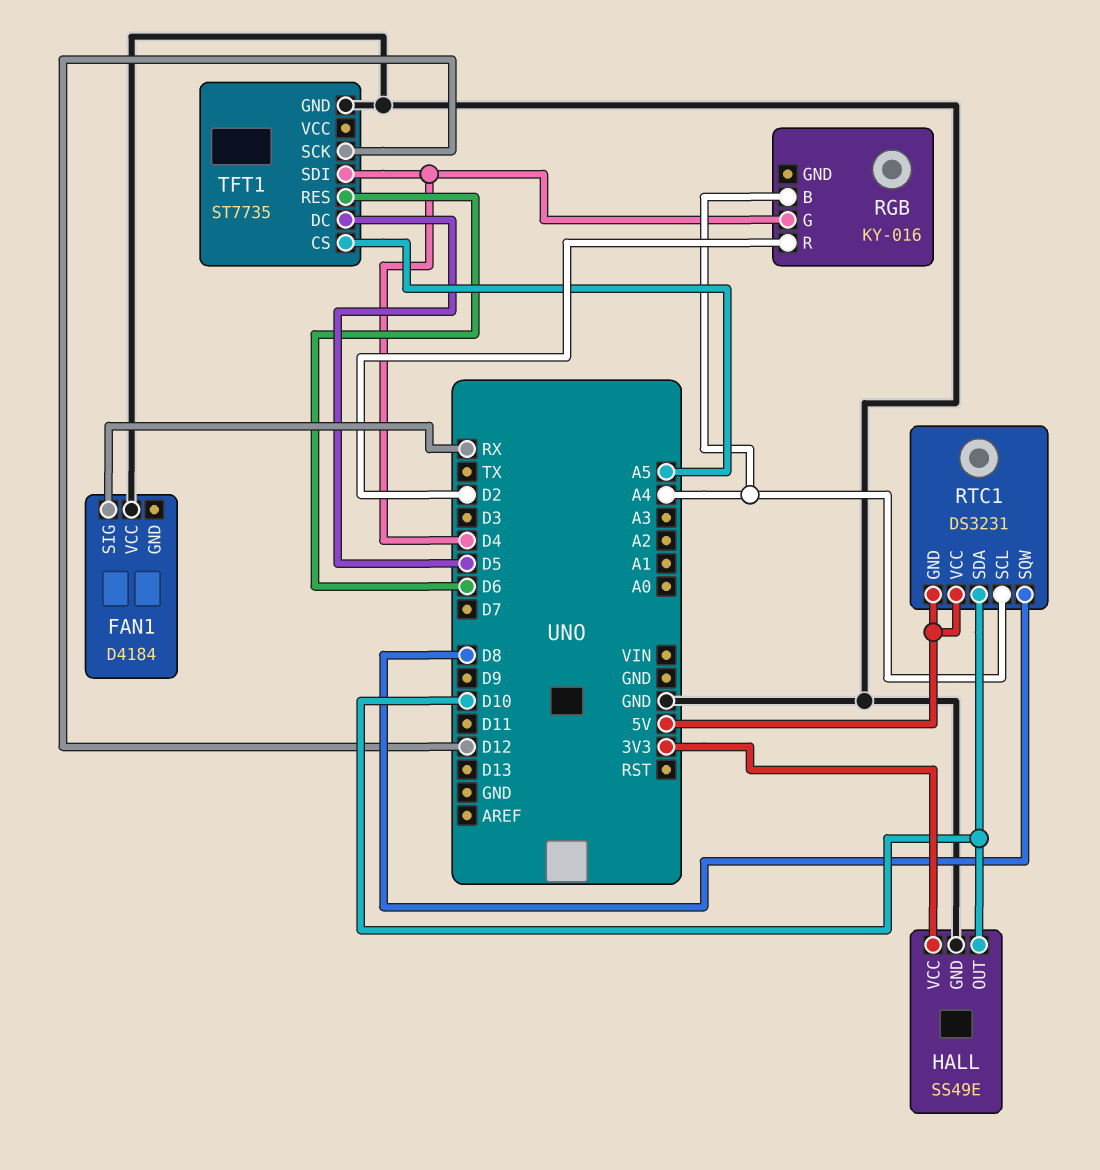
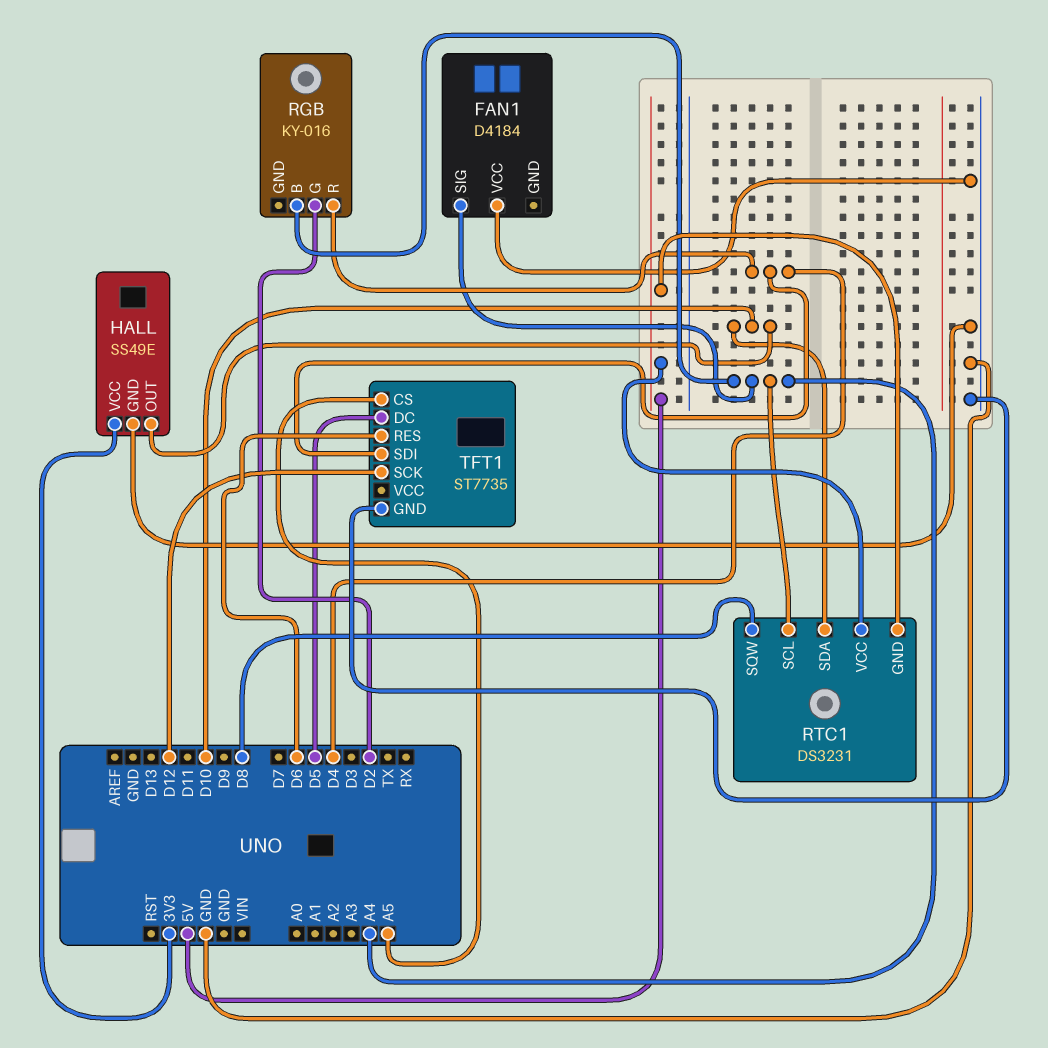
FAN1 pin SIG: RX -> A4
RGB pin G: D4 -> D2
RGB pin R: D2 -> D4

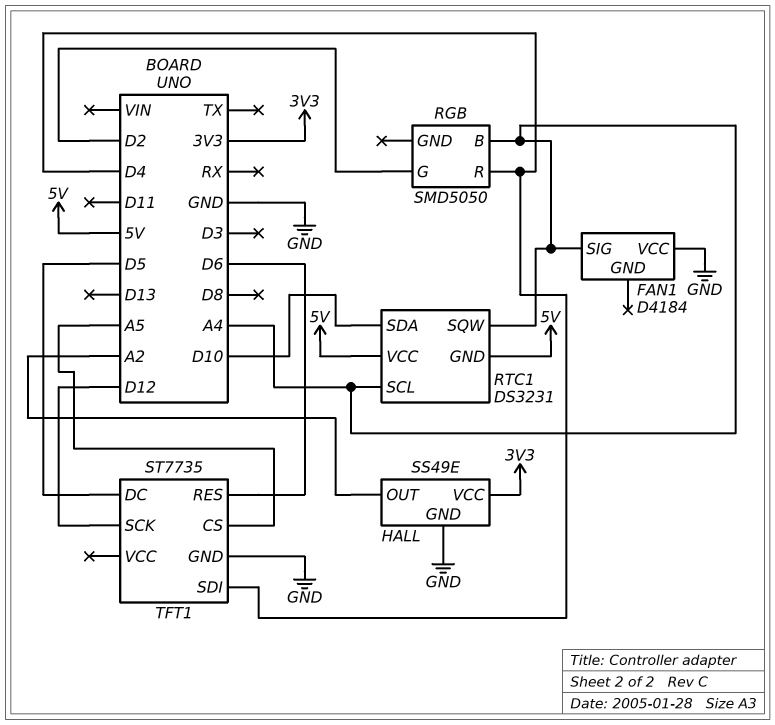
HALL pin OUT: D10 -> A2
RGB: KY-016 -> SMD5050
RTC1 pin SQW: D8 -> A4

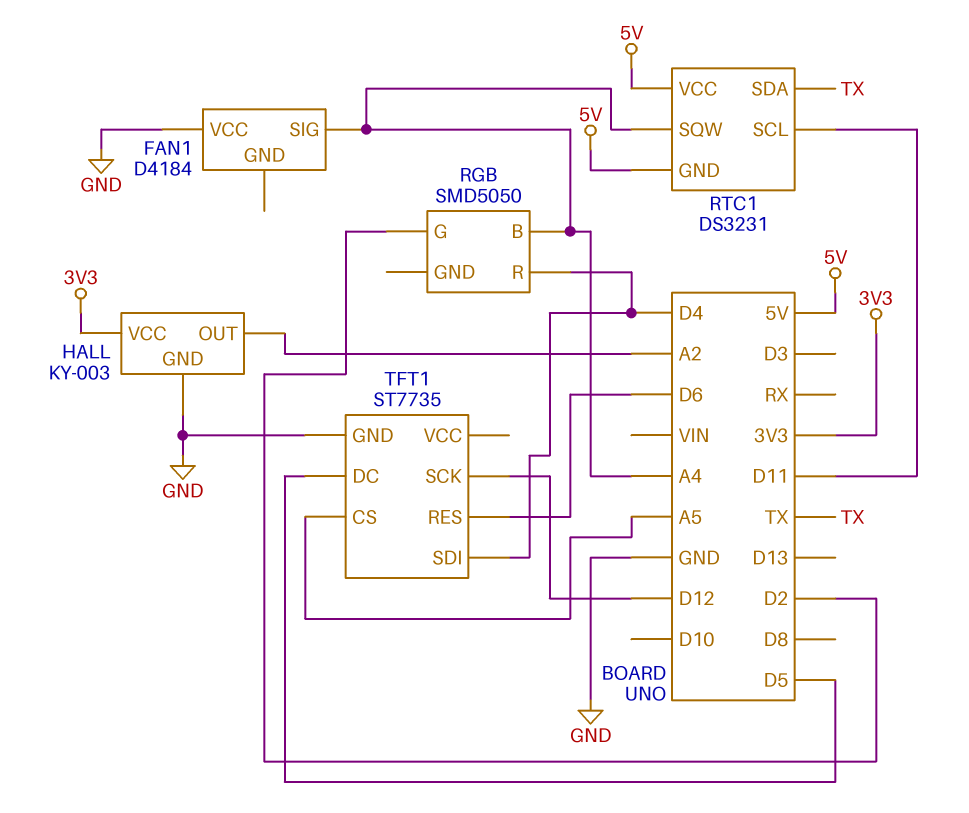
HALL: SS49E -> KY-003
RTC1 pin SCL: A4 -> D11
RTC1 pin SDA: D10 -> TX

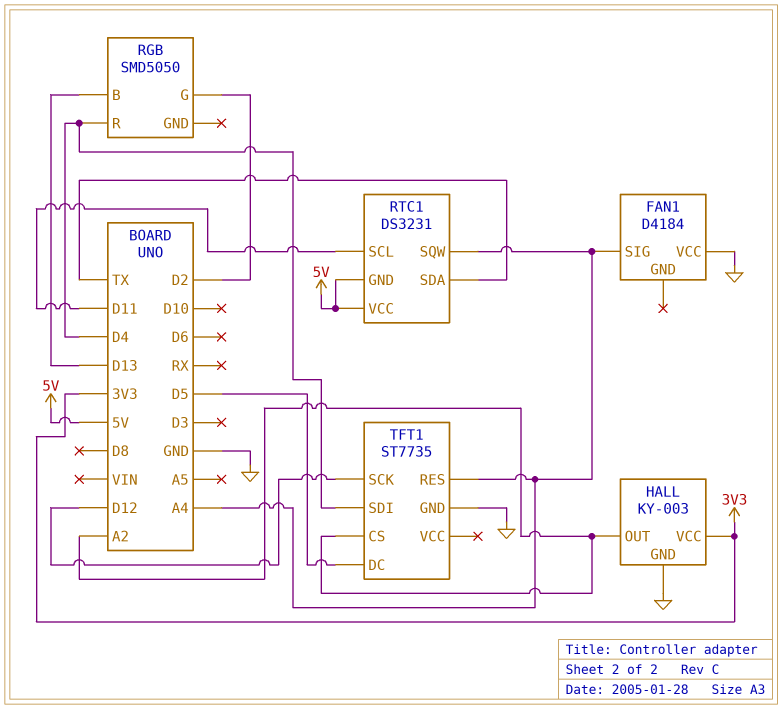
RGB pin B: A4 -> D13
TFT1 pin CS: A5 -> A2
TFT1 pin RES: D6 -> A4

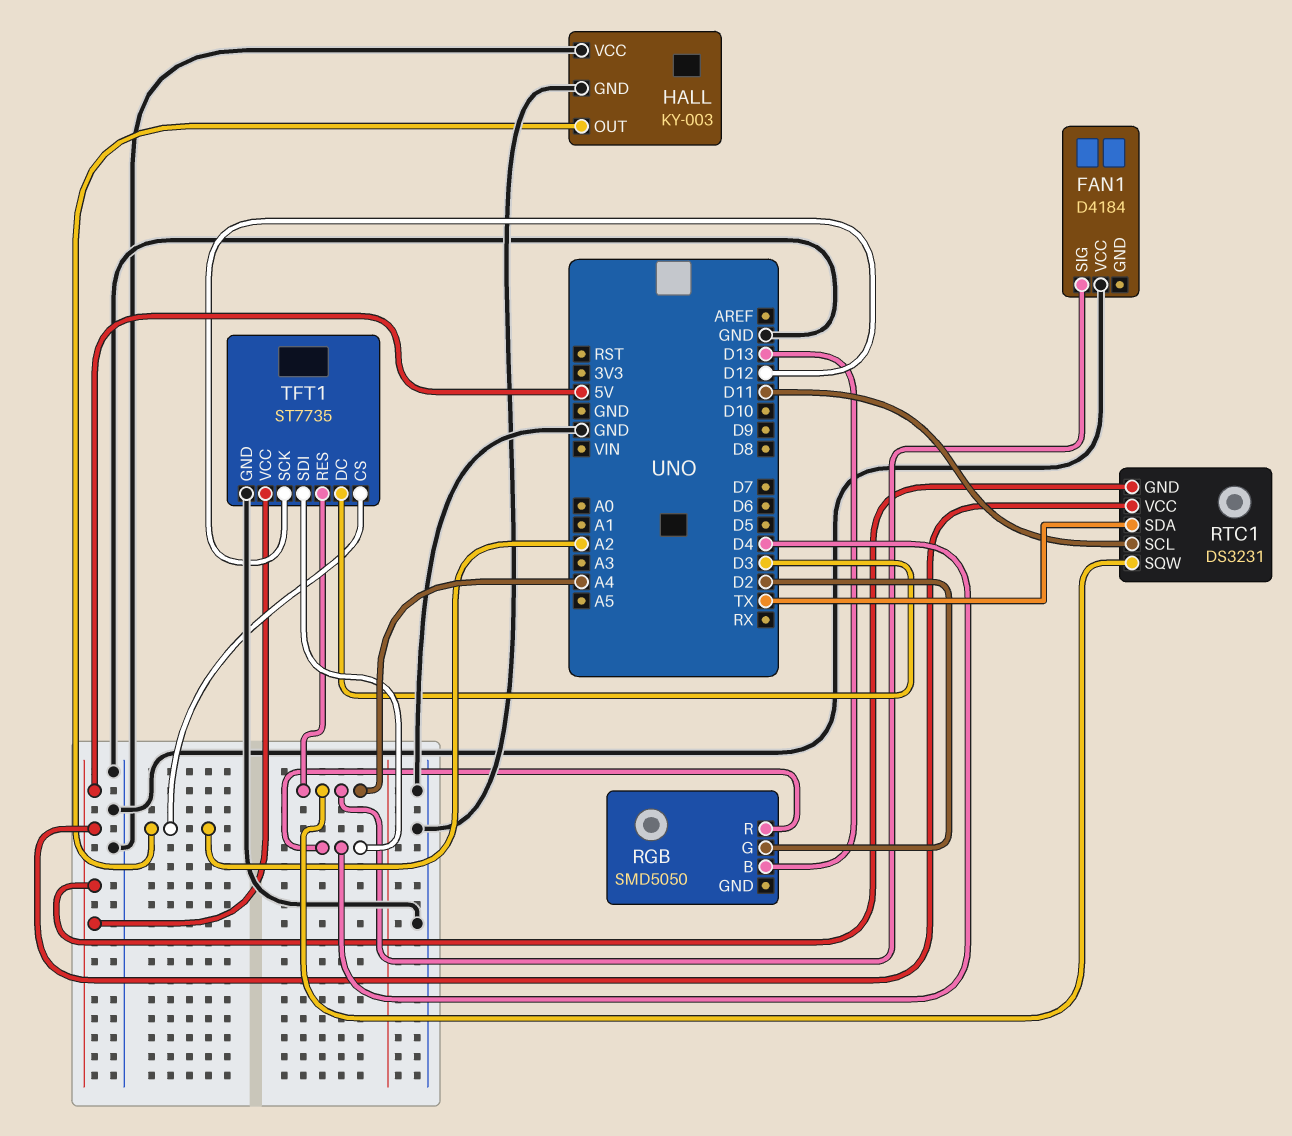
HALL pin VCC: 3V3 -> GND
TFT1 pin DC: D5 -> D3
TFT1 pin VCC: none -> 5V

